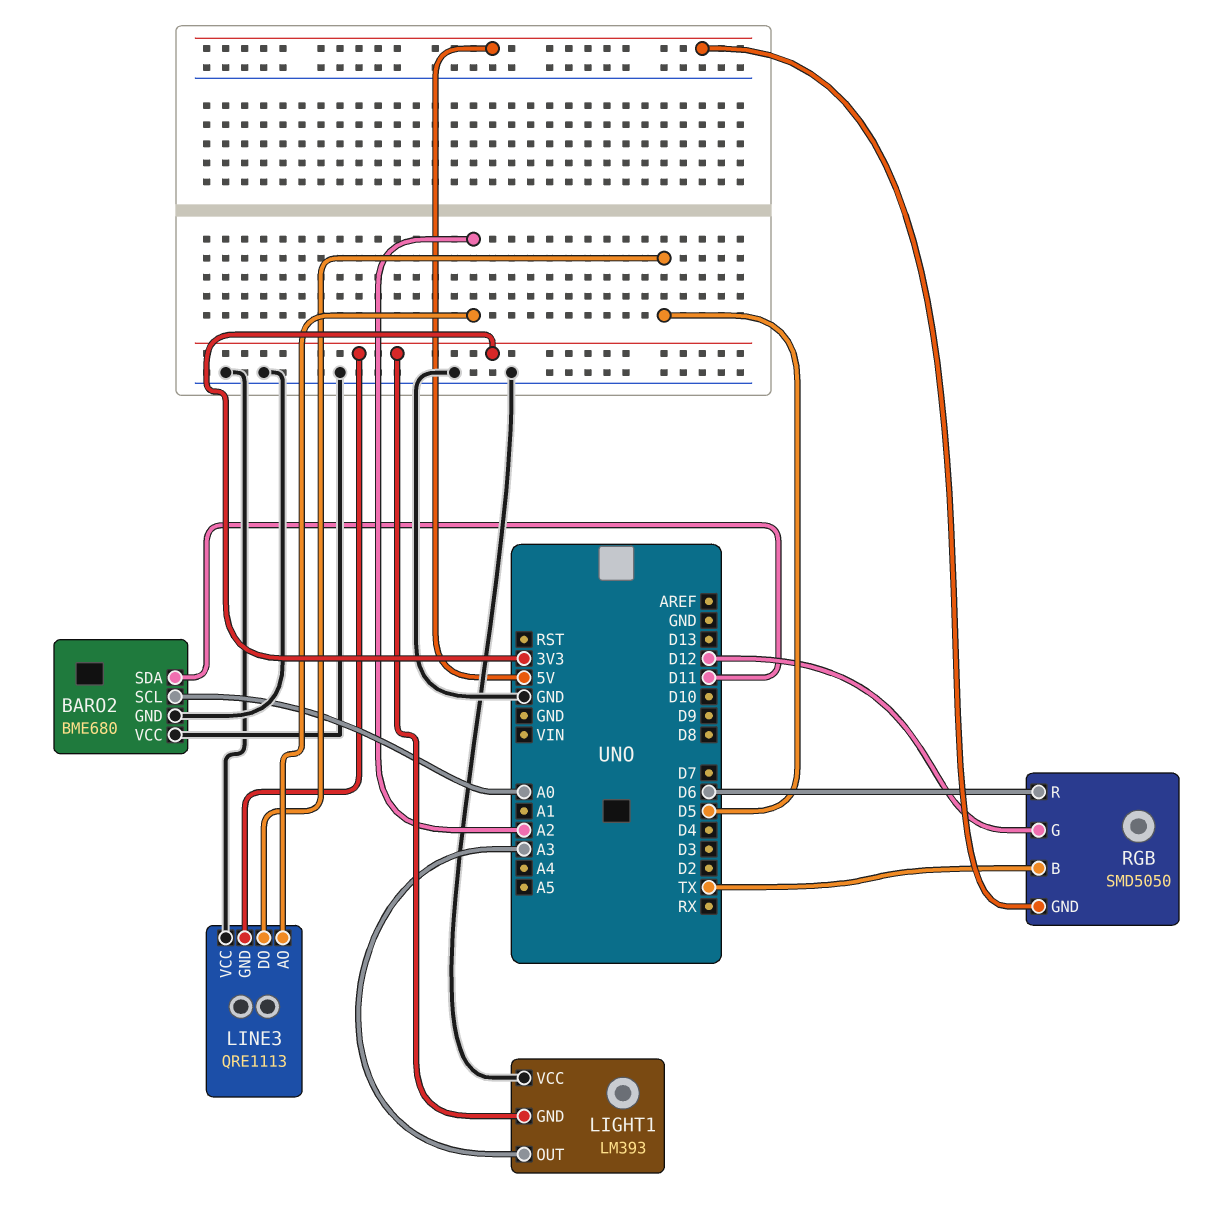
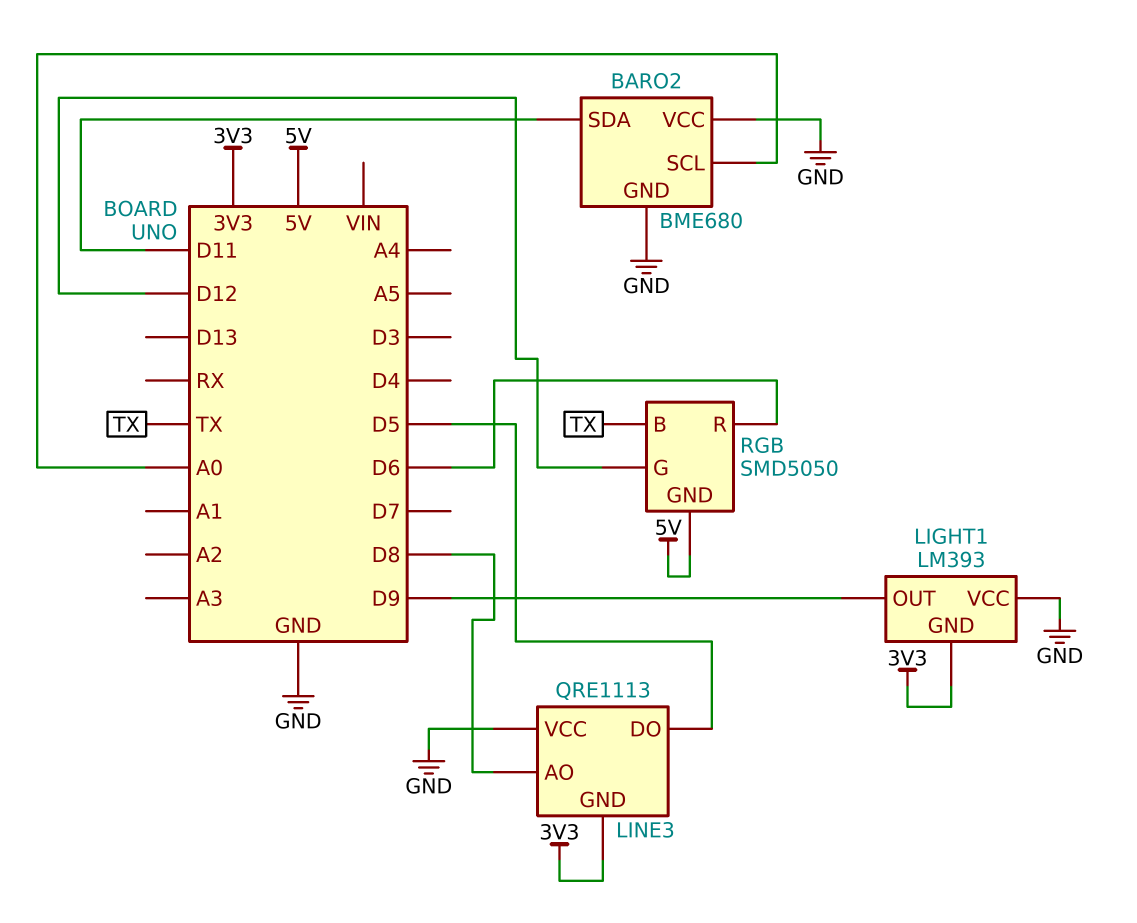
LIGHT1 pin OUT: A3 -> D9
LINE3 pin AO: A2 -> D8

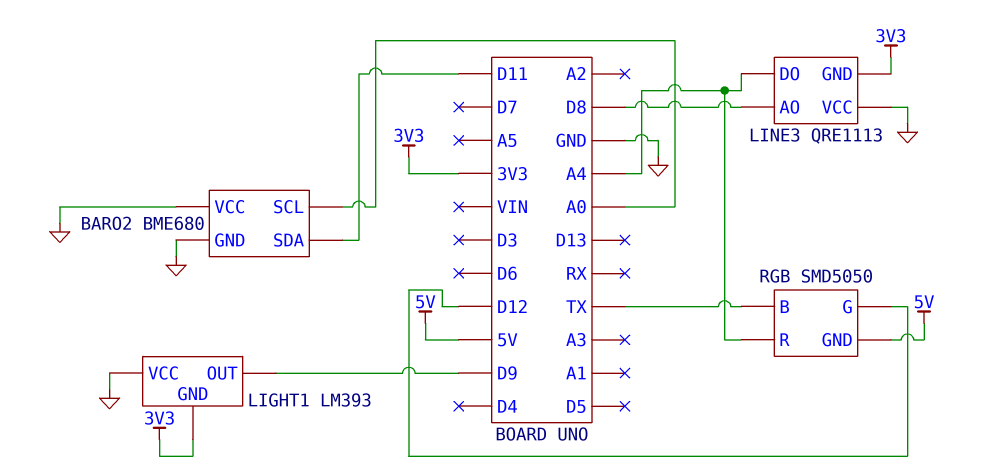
LINE3 pin DO: D5 -> A4
RGB pin R: D6 -> A4

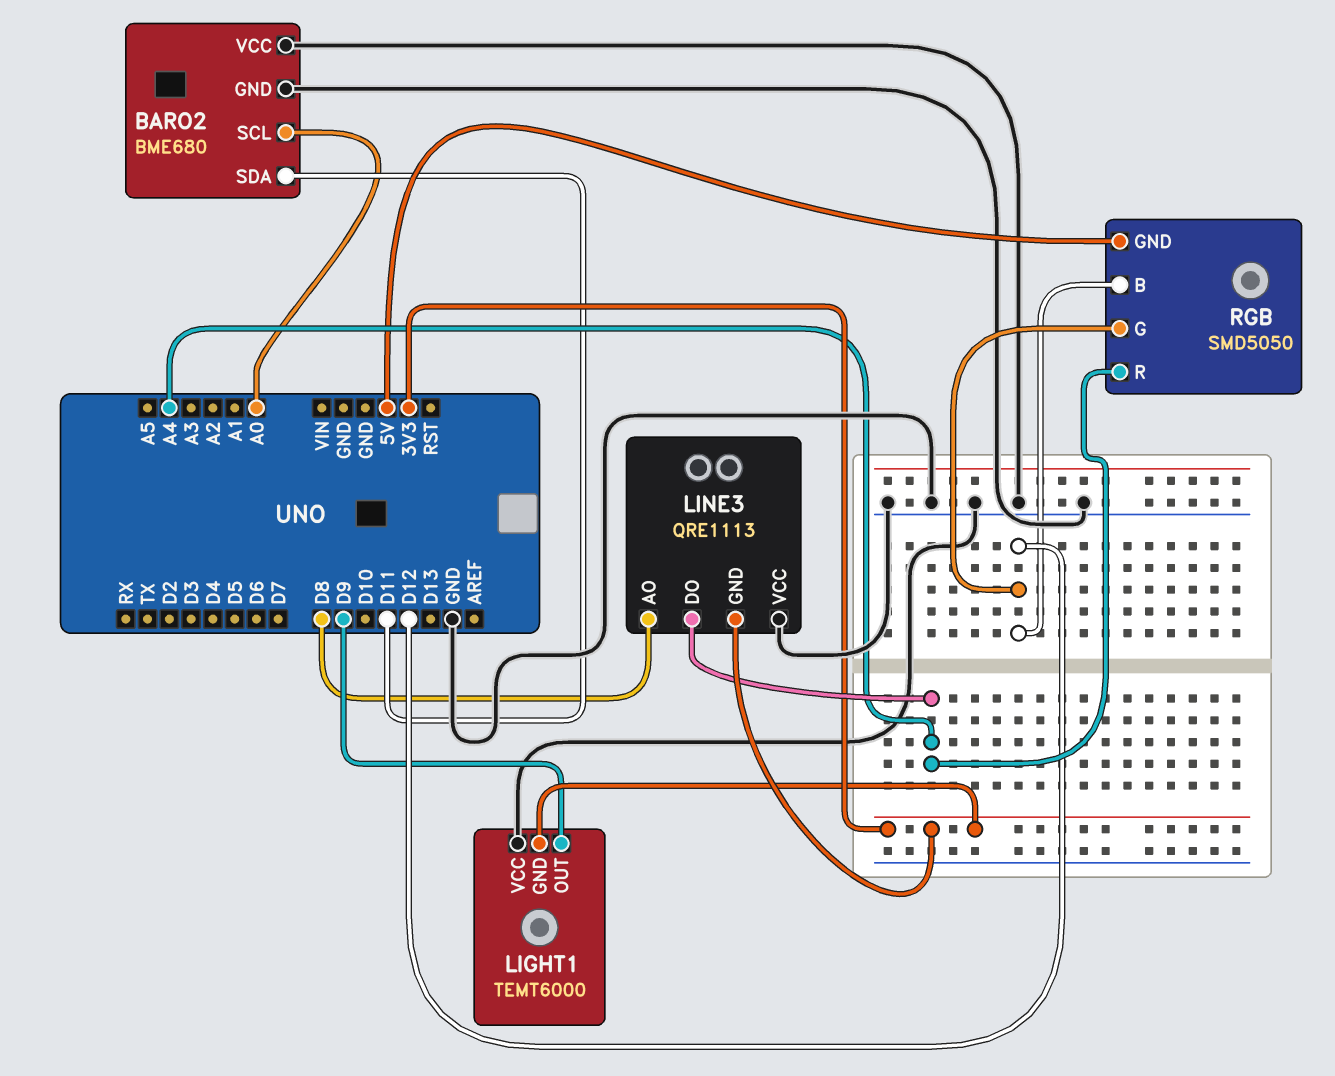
LIGHT1: LM393 -> TEMT6000
RGB pin B: TX -> D12

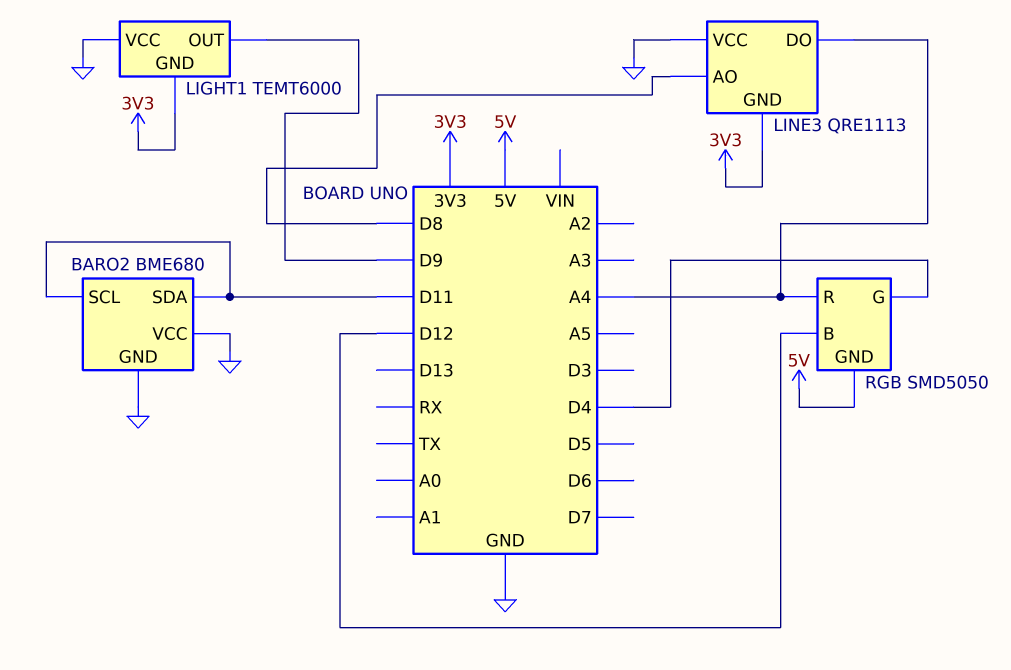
BARO2 pin SCL: A0 -> D11
RGB pin G: D12 -> D4

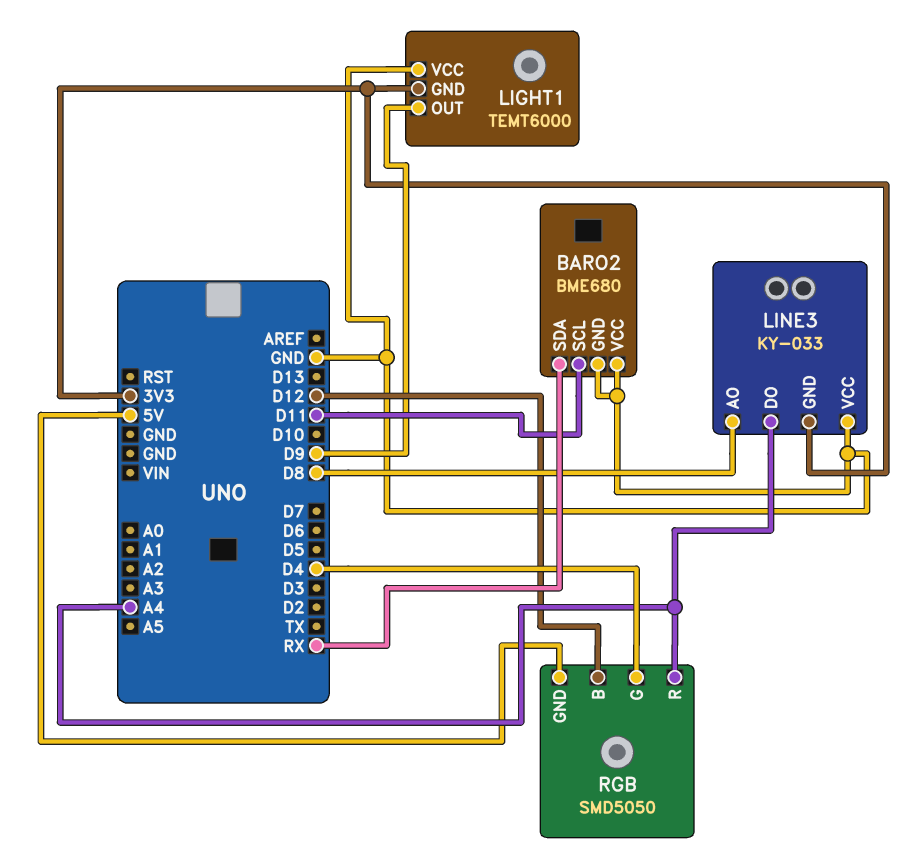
BARO2 pin SDA: D11 -> RX
LINE3: QRE1113 -> KY-033

